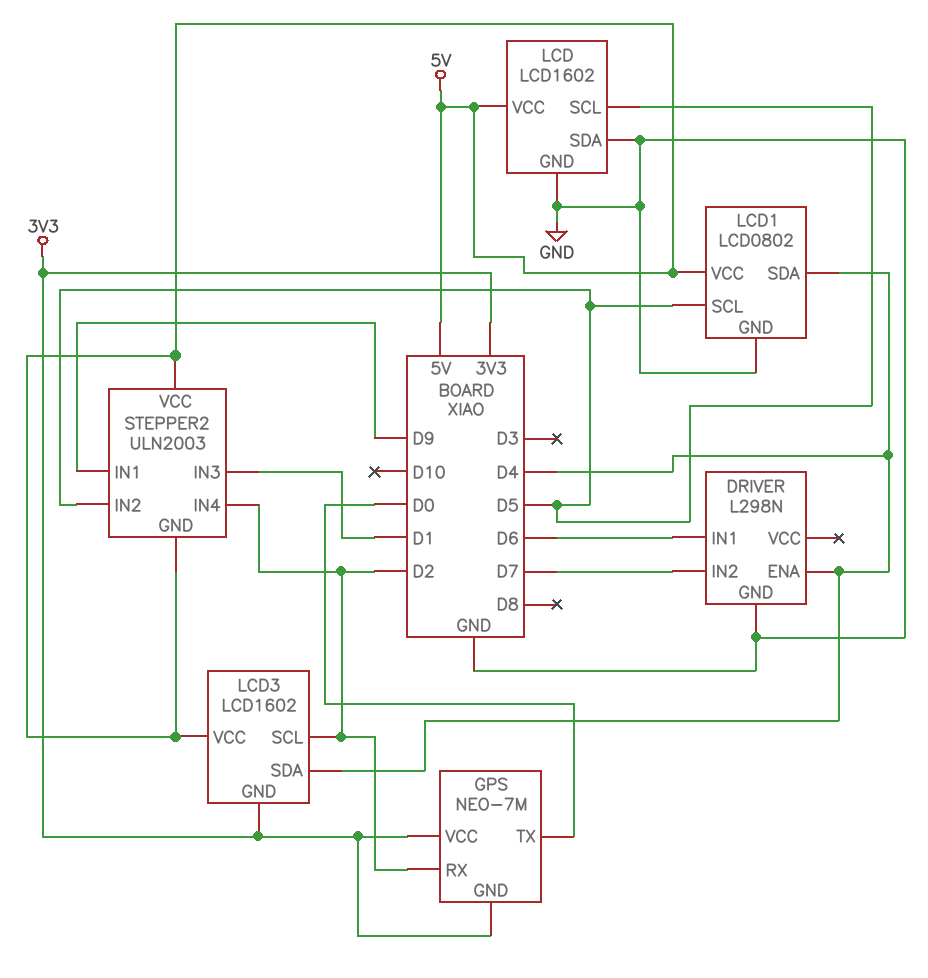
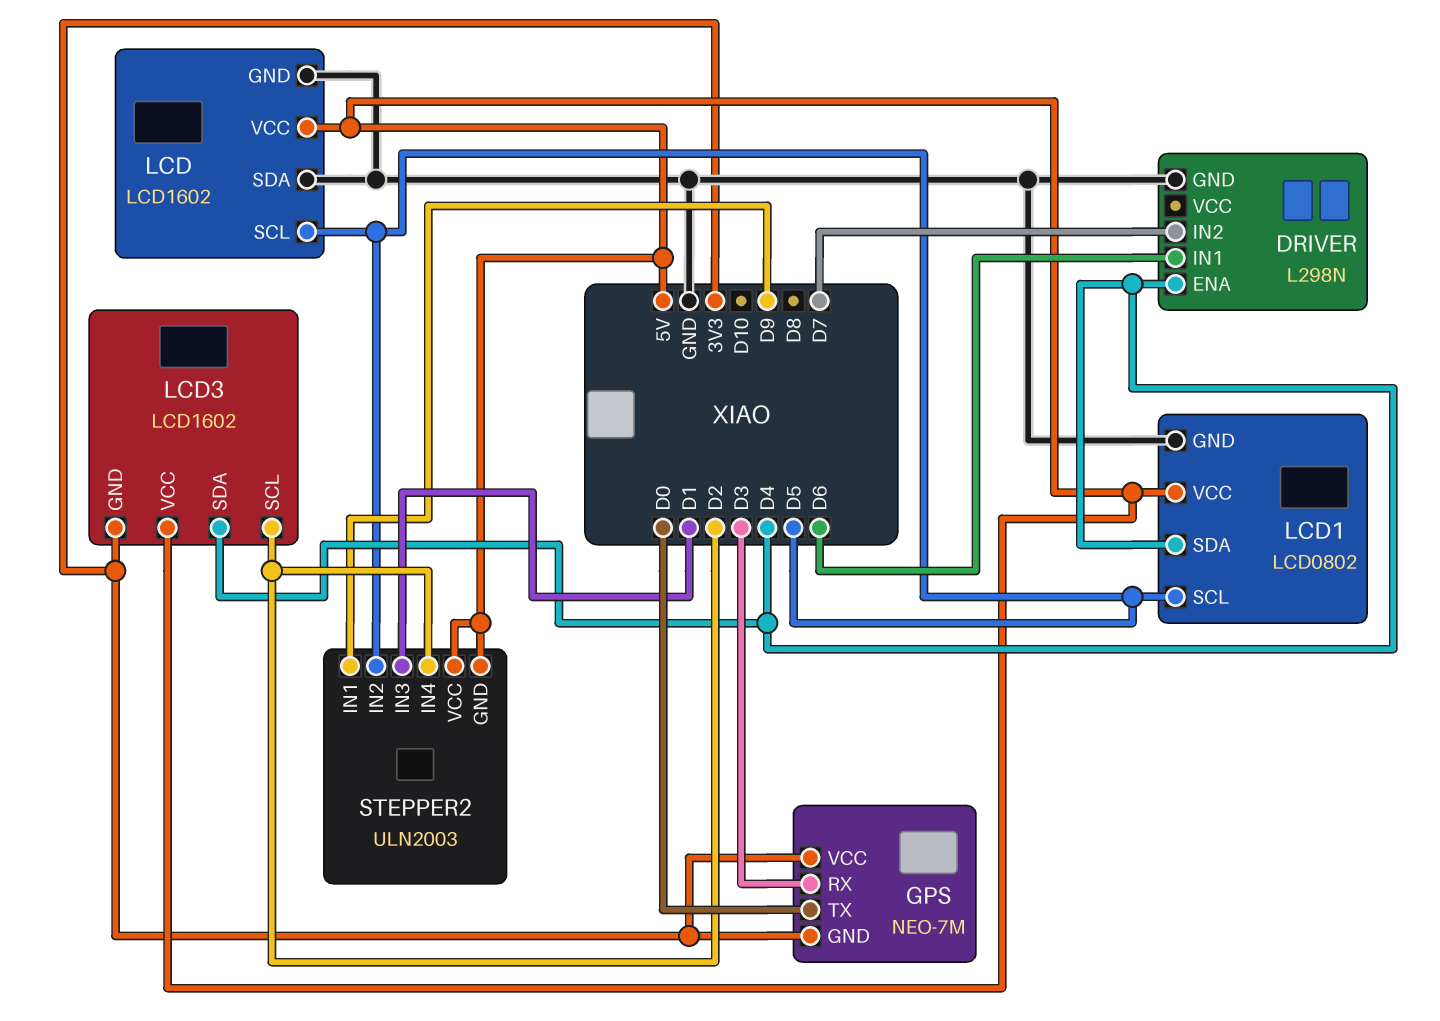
GPS pin RX: D2 -> D3

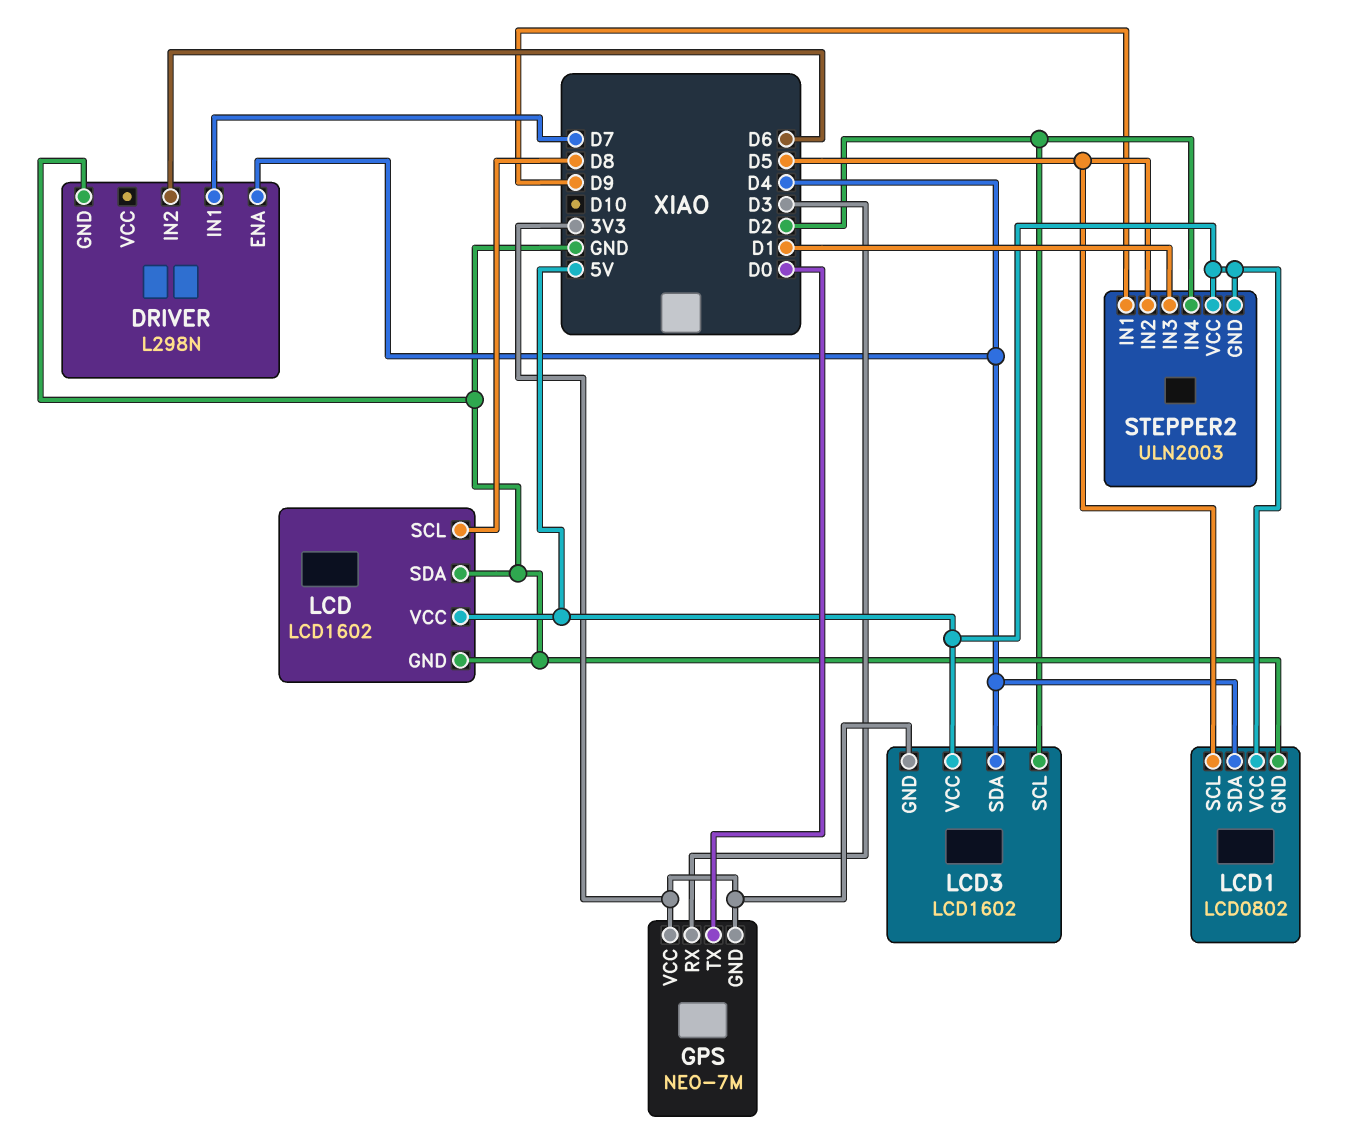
DRIVER pin IN1: D6 -> D7
DRIVER pin IN2: D7 -> D6
LCD pin SCL: D5 -> D8

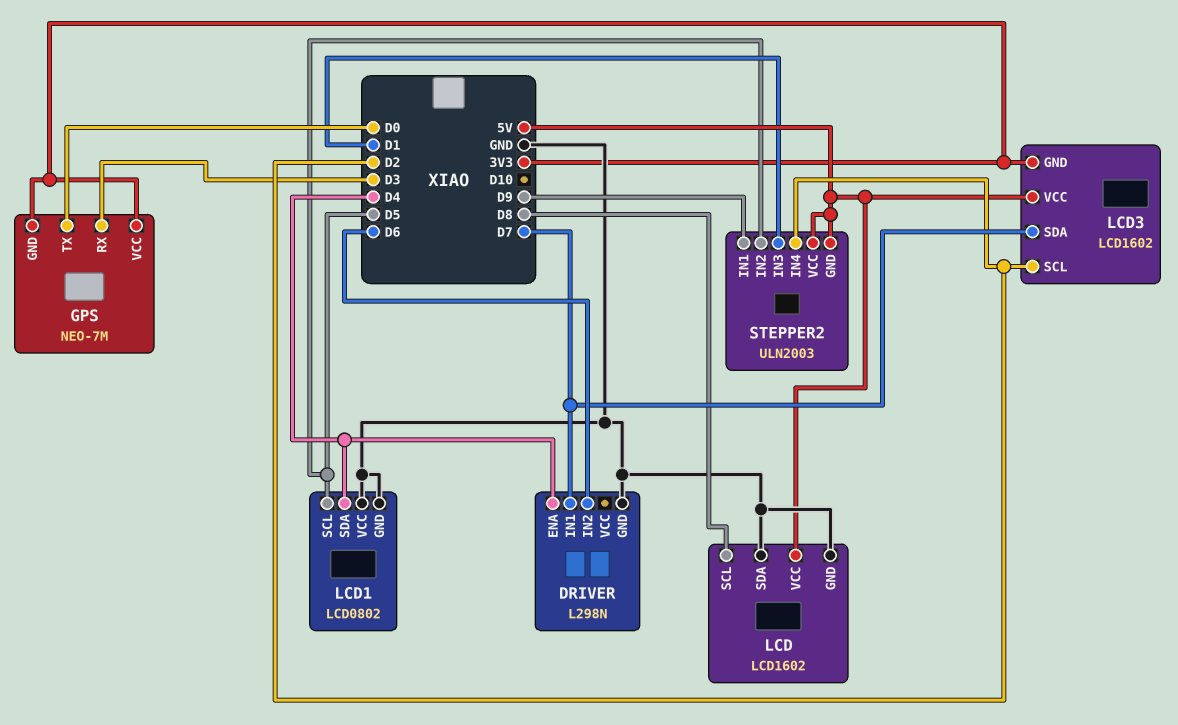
LCD1 pin VCC: 5V -> GND
LCD3 pin SDA: D4 -> D7

